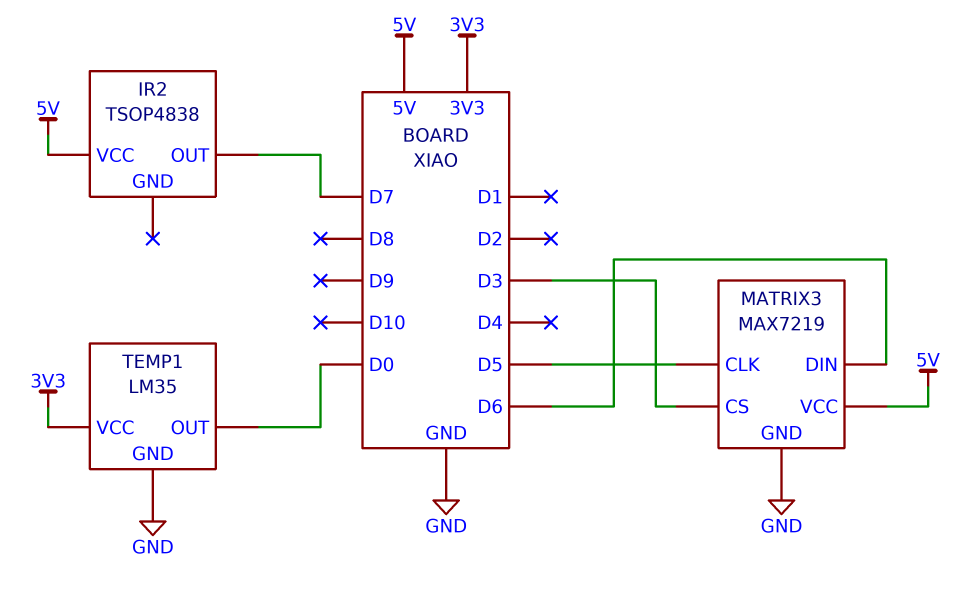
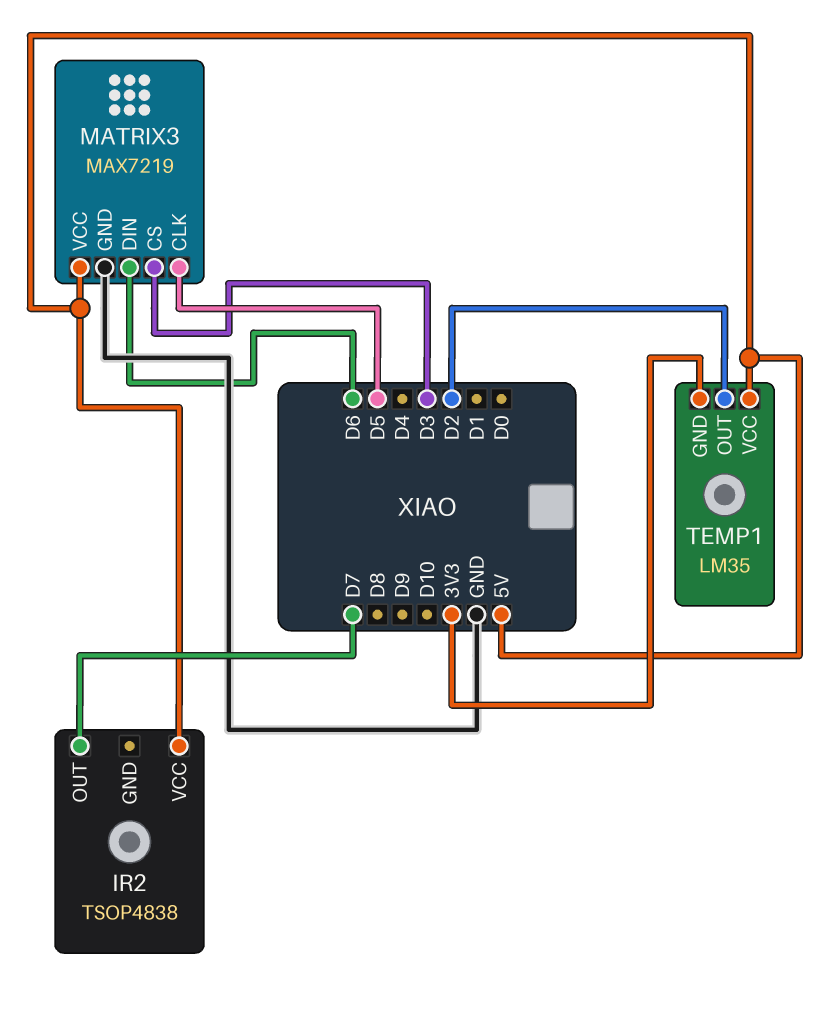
TEMP1 pin GND: GND -> 3V3
TEMP1 pin OUT: D0 -> D2
TEMP1 pin VCC: 3V3 -> 5V

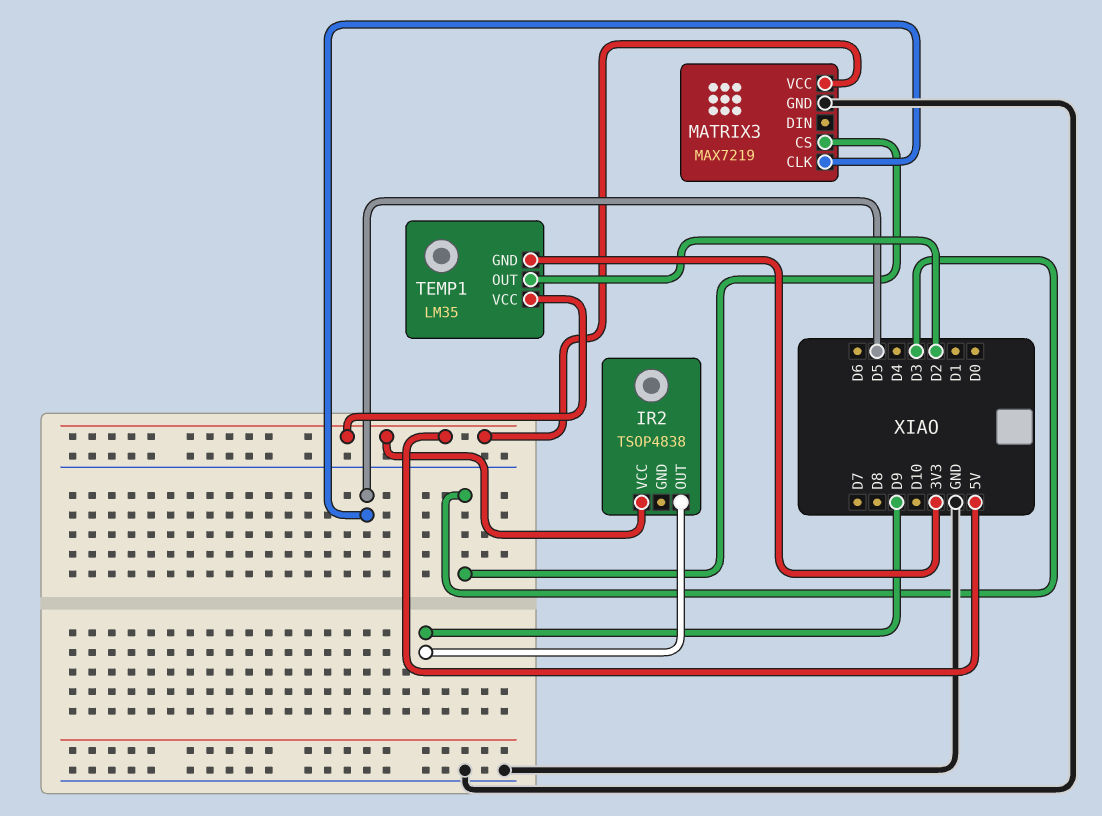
IR2 pin OUT: D7 -> D9
MATRIX3 pin DIN: D6 -> none

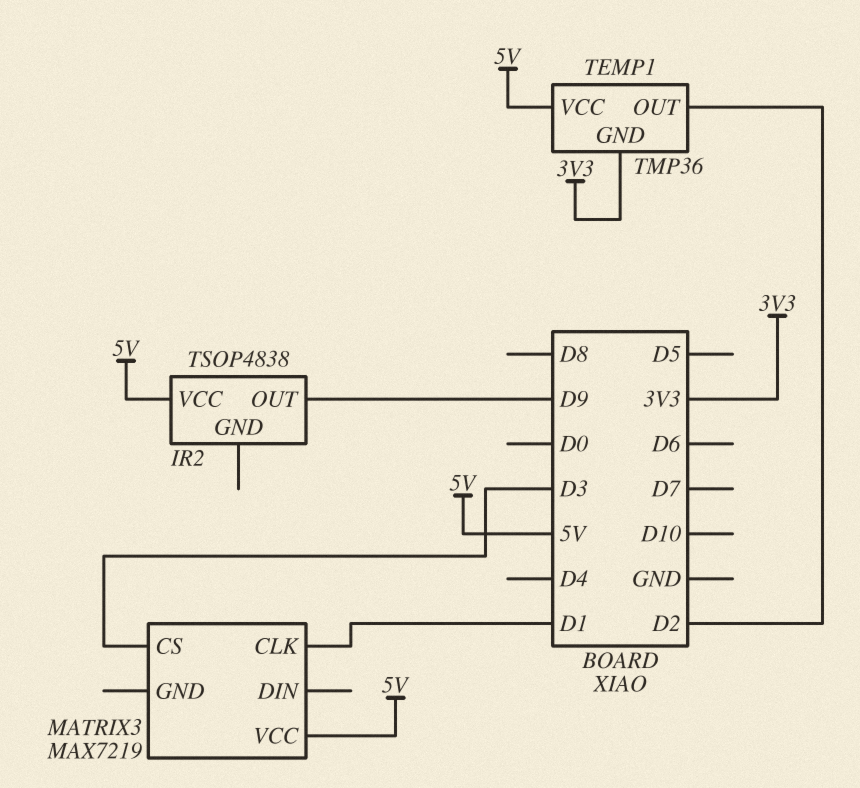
MATRIX3 pin CLK: D5 -> D1
MATRIX3 pin GND: GND -> none
TEMP1: LM35 -> TMP36

